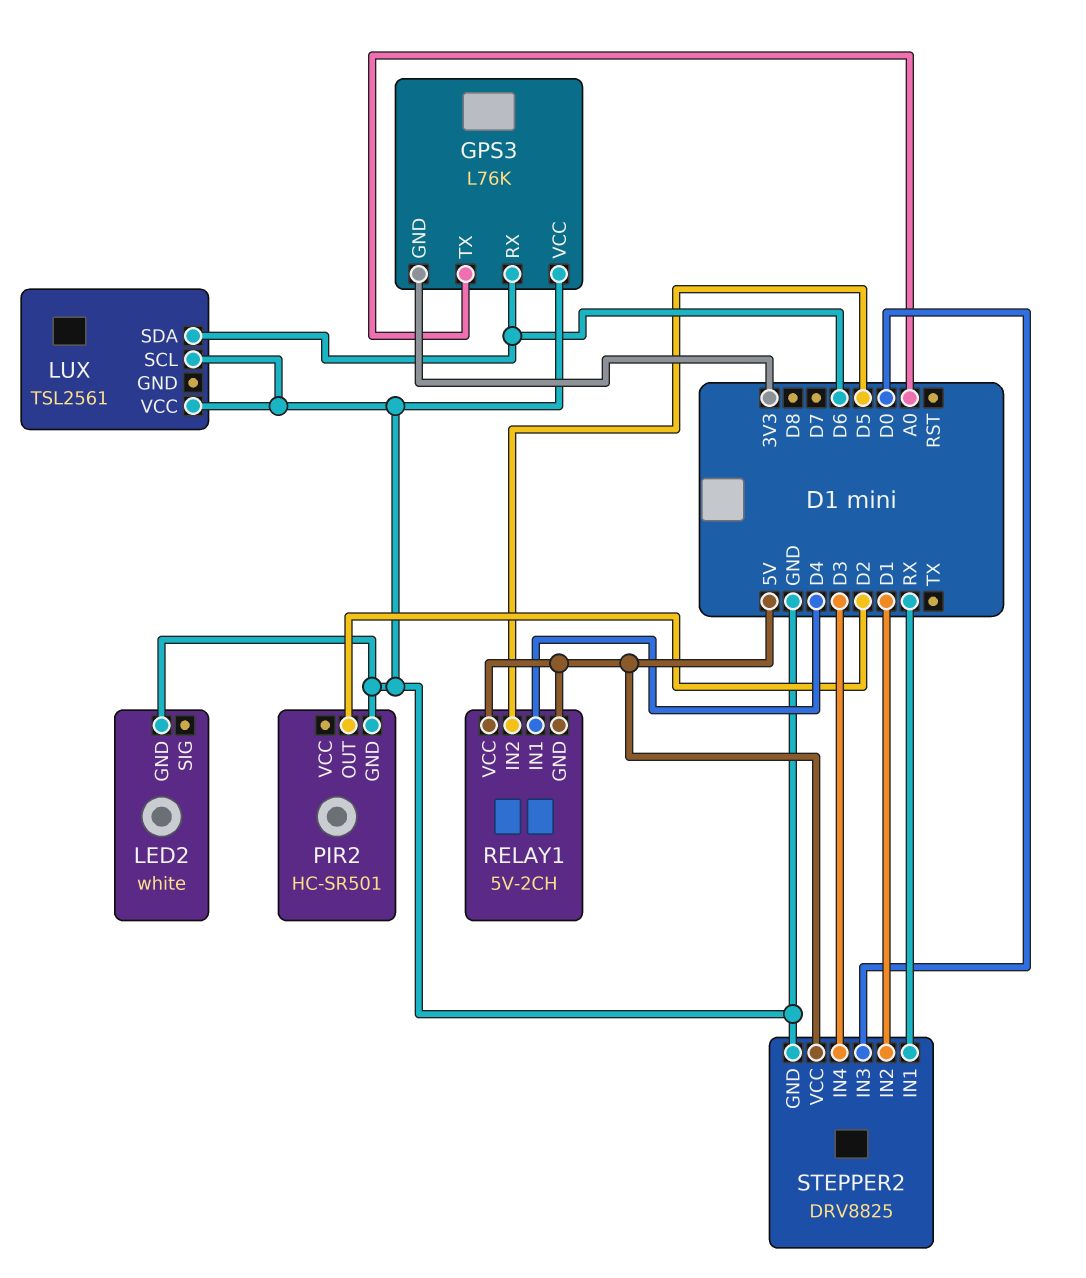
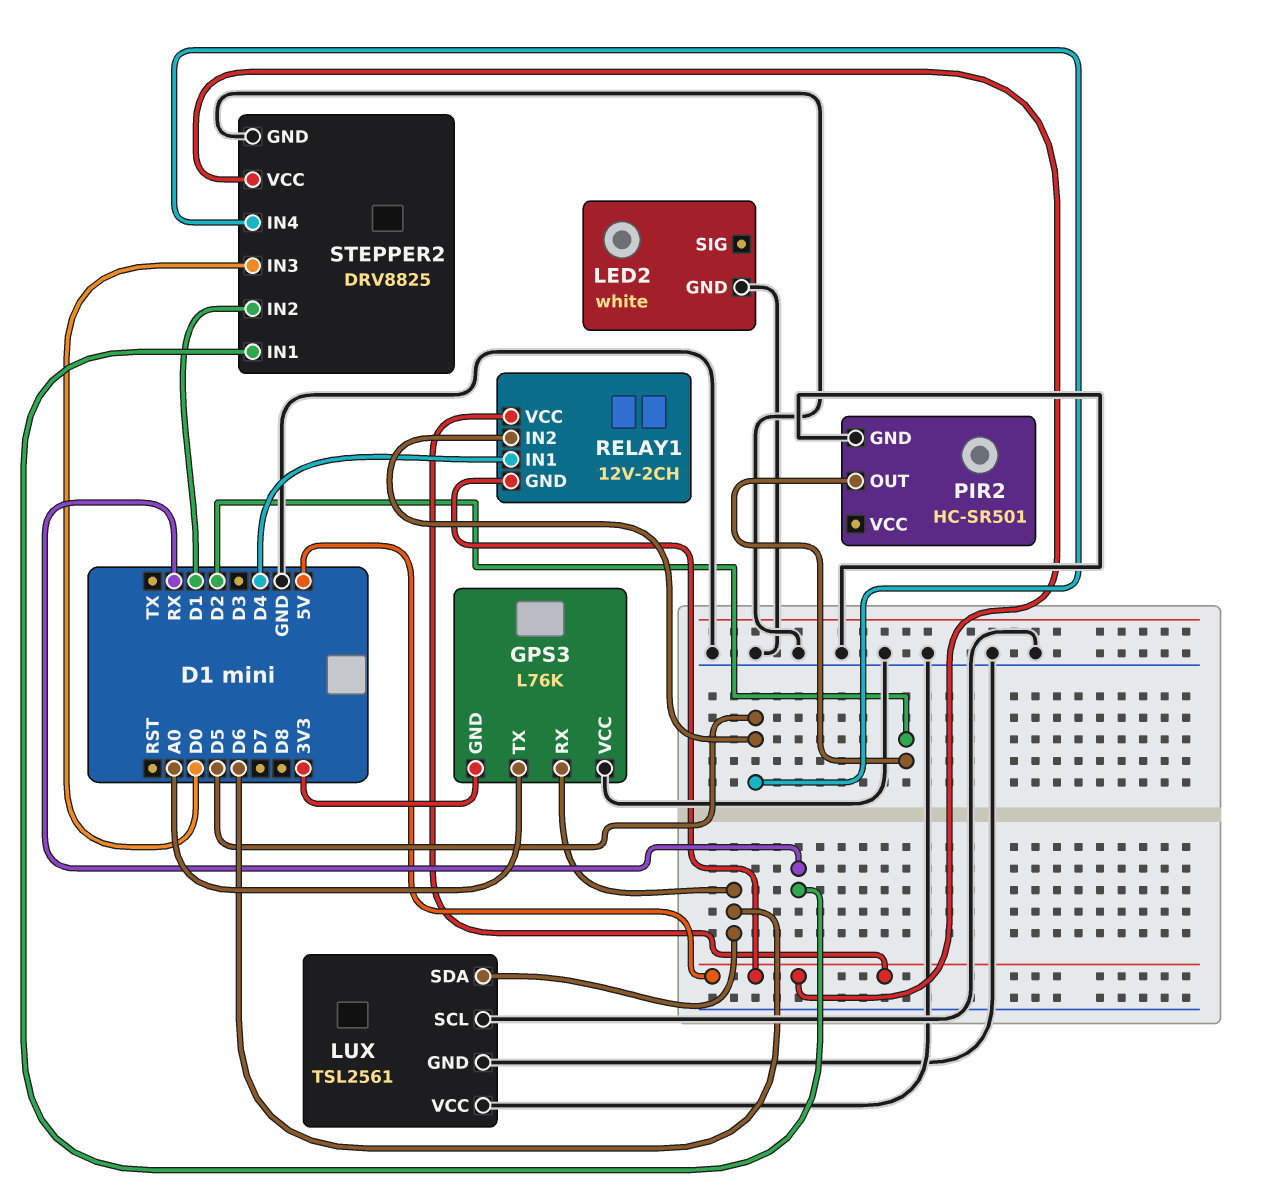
LUX pin GND: none -> GND
RELAY1: 5V-2CH -> 12V-2CH
STEPPER2 pin IN4: D3 -> D5

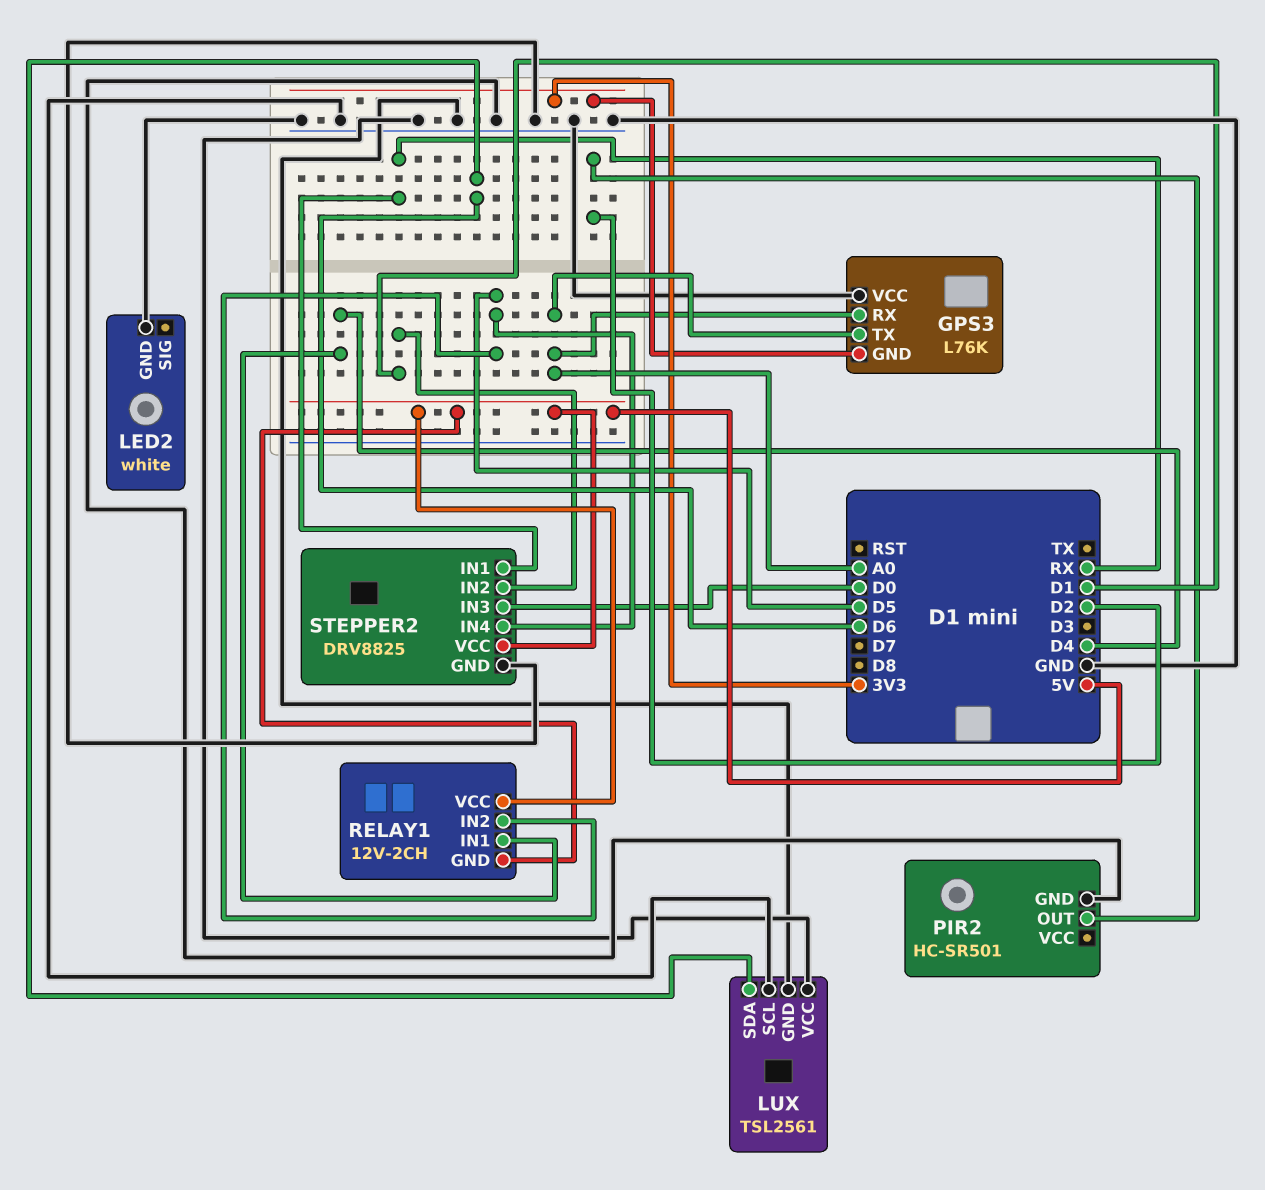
GPS3 pin RX: D6 -> A0

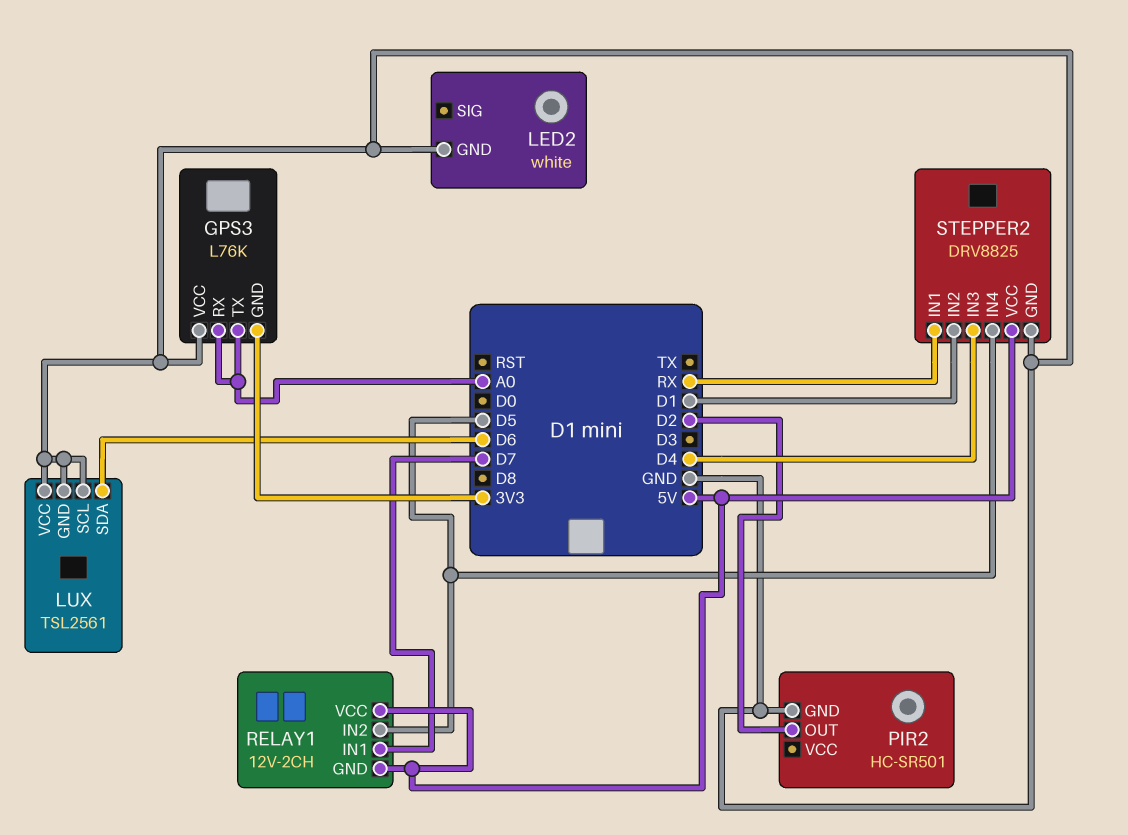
RELAY1 pin IN1: D4 -> D7
STEPPER2 pin IN3: D0 -> D4

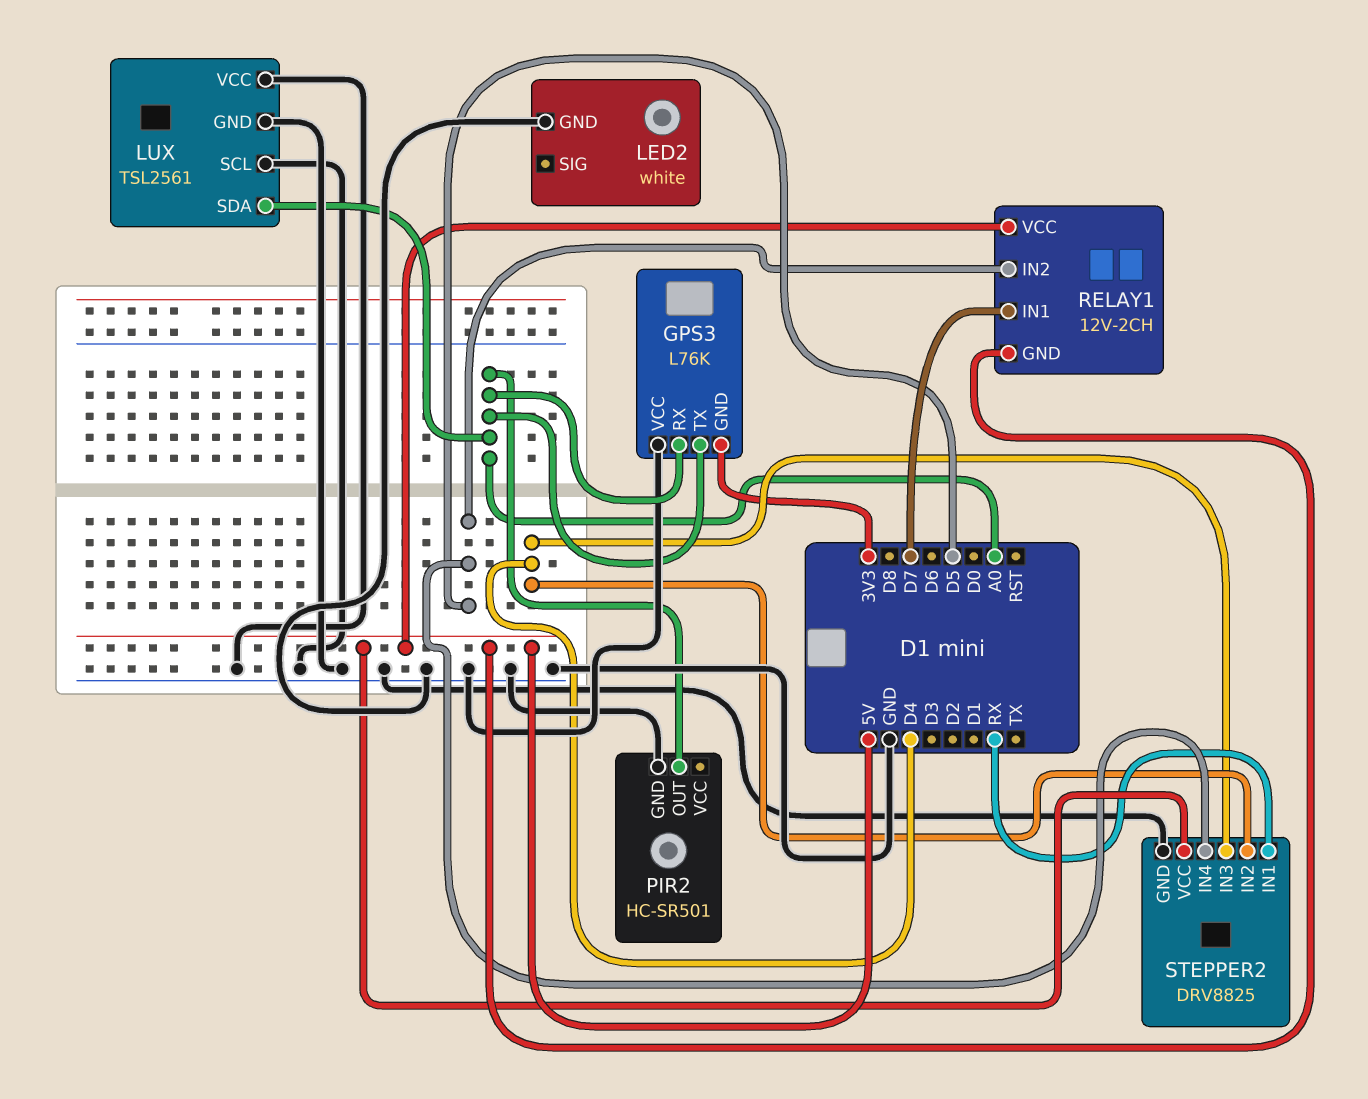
LUX pin SDA: D6 -> A0
PIR2 pin OUT: D2 -> A0
STEPPER2 pin IN2: D1 -> D4

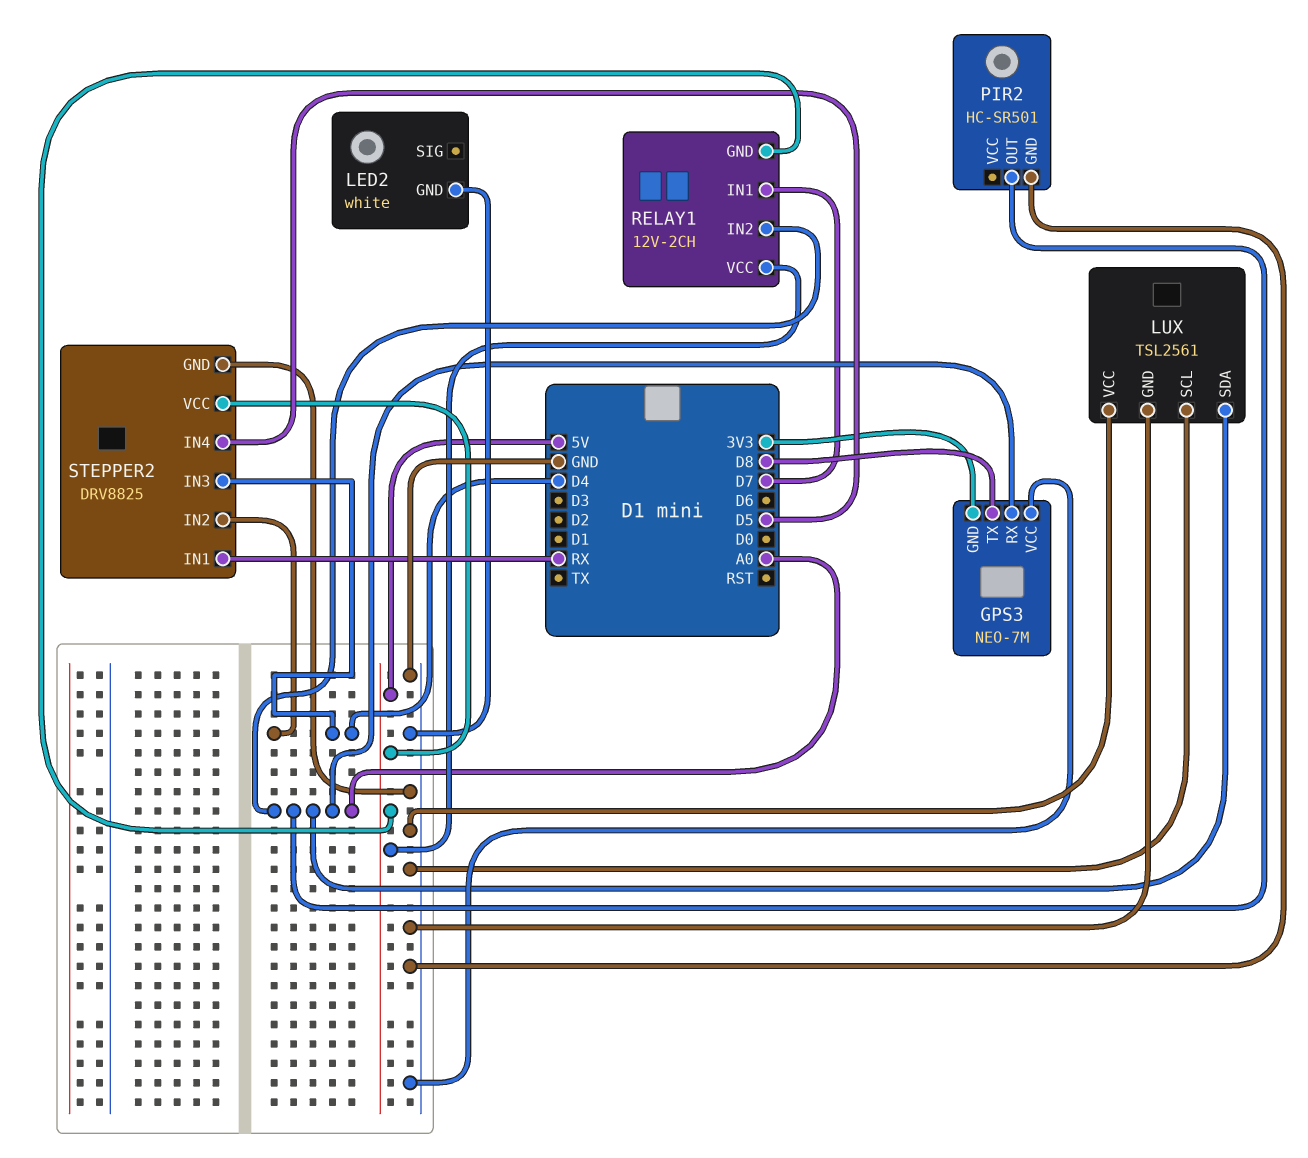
GPS3: L76K -> NEO-7M
GPS3 pin TX: A0 -> D8
RELAY1 pin IN2: D5 -> A0

